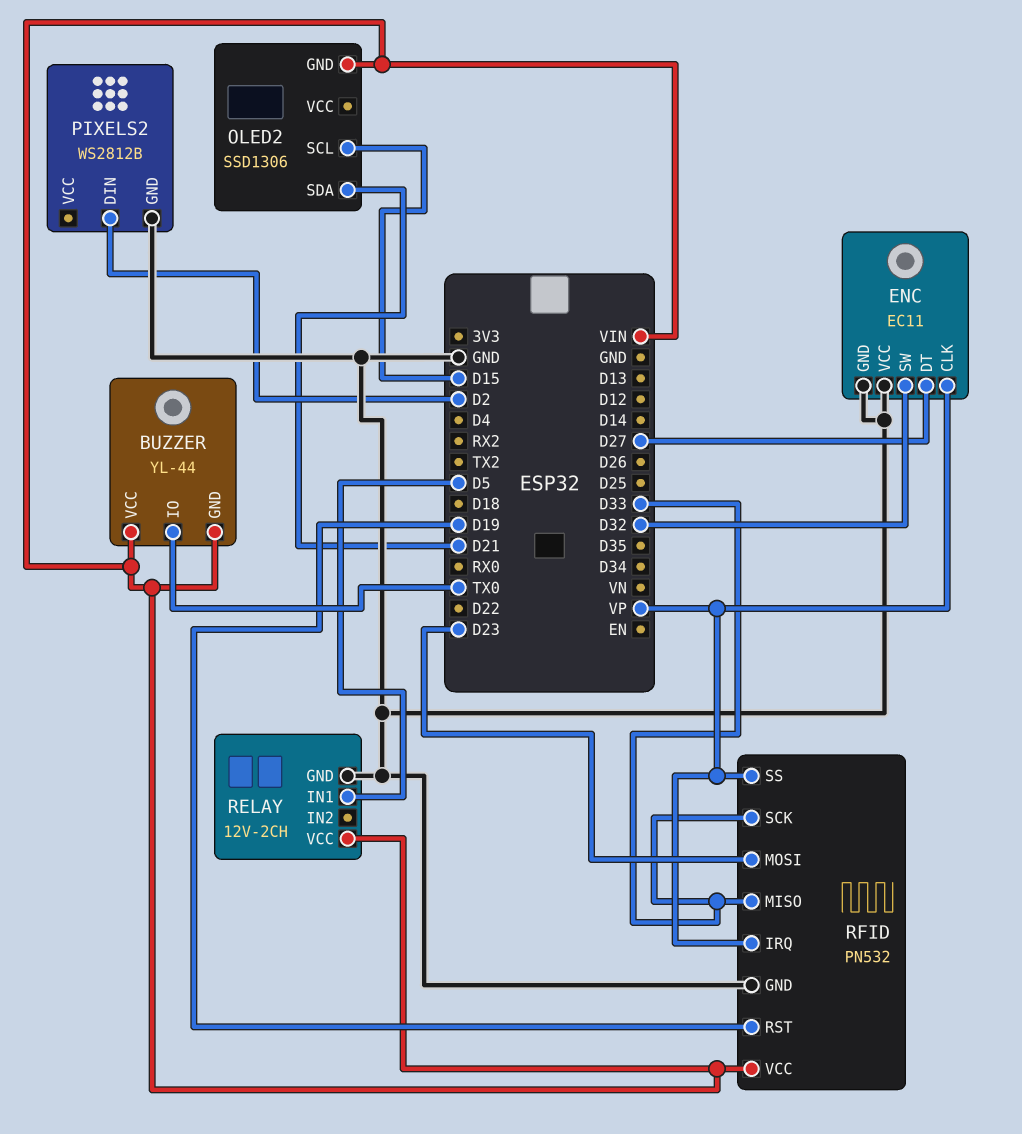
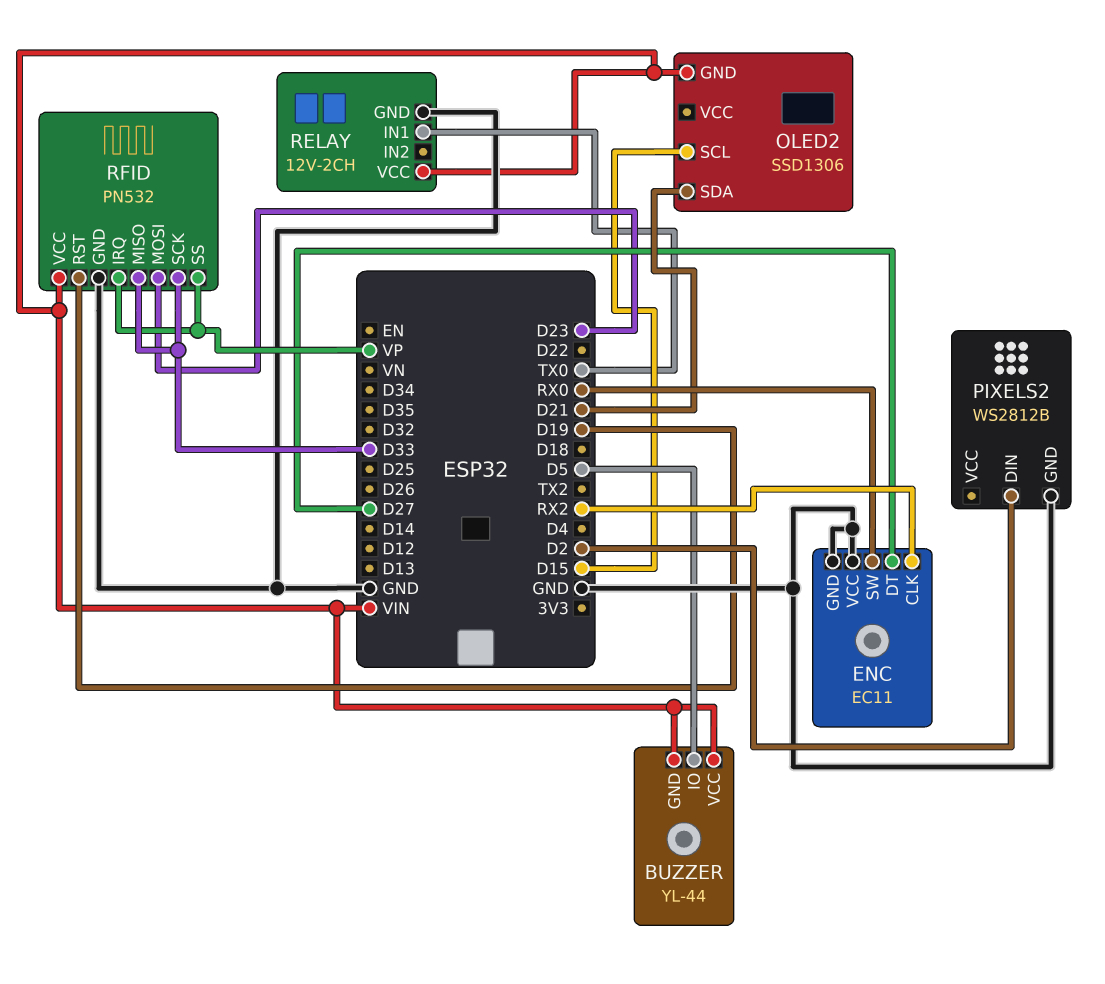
BUZZER pin IO: TX0 -> D5
ENC pin CLK: VP -> RX2
ENC pin SW: D32 -> RX0
RELAY pin IN1: D5 -> TX0

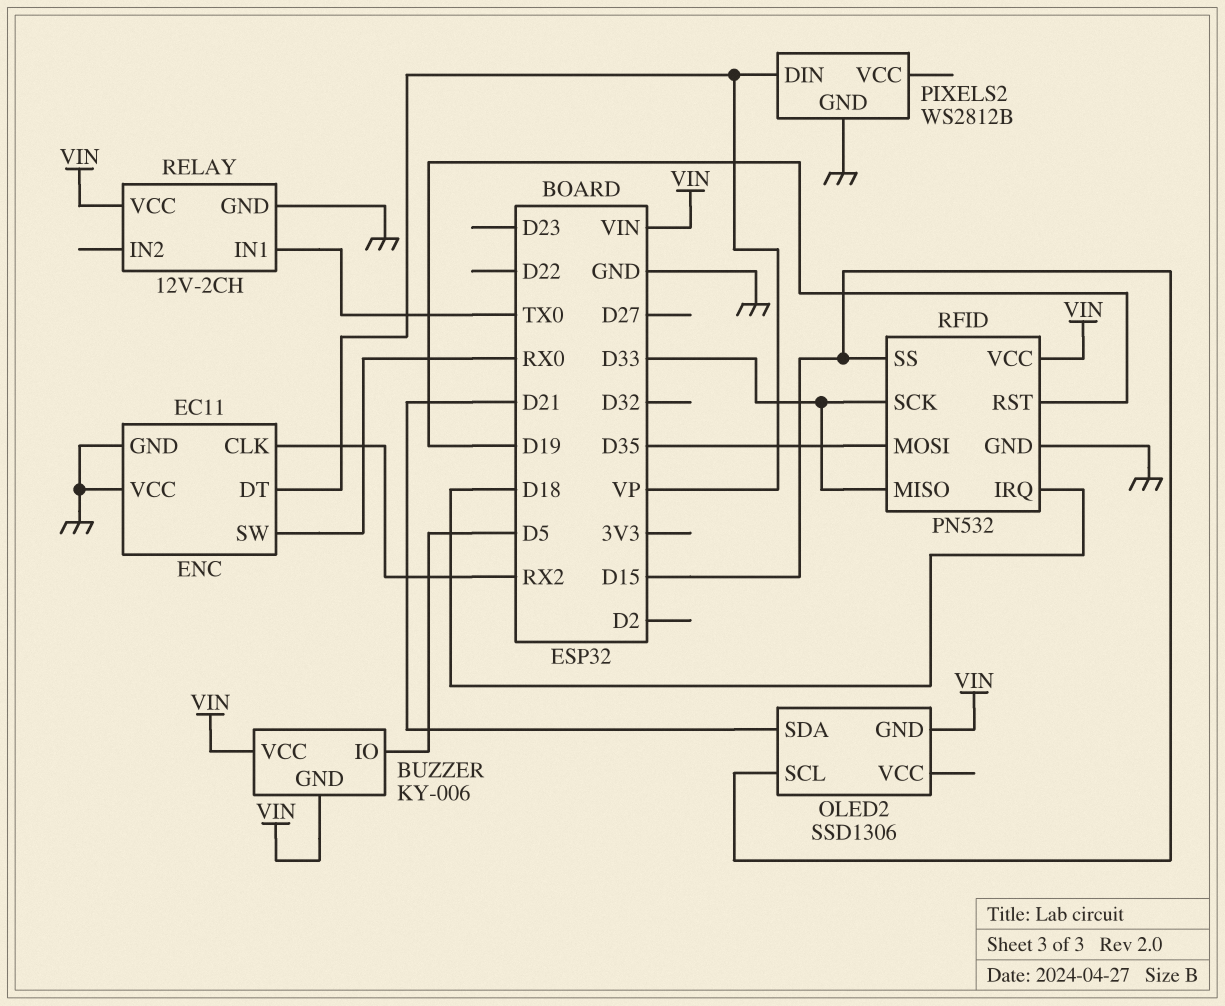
BUZZER: YL-44 -> KY-006
ENC pin DT: D27 -> VP
PIXELS2 pin DIN: D2 -> VP
RFID pin IRQ: VP -> D18
RFID pin MOSI: D23 -> D35
RFID pin SS: VP -> D15

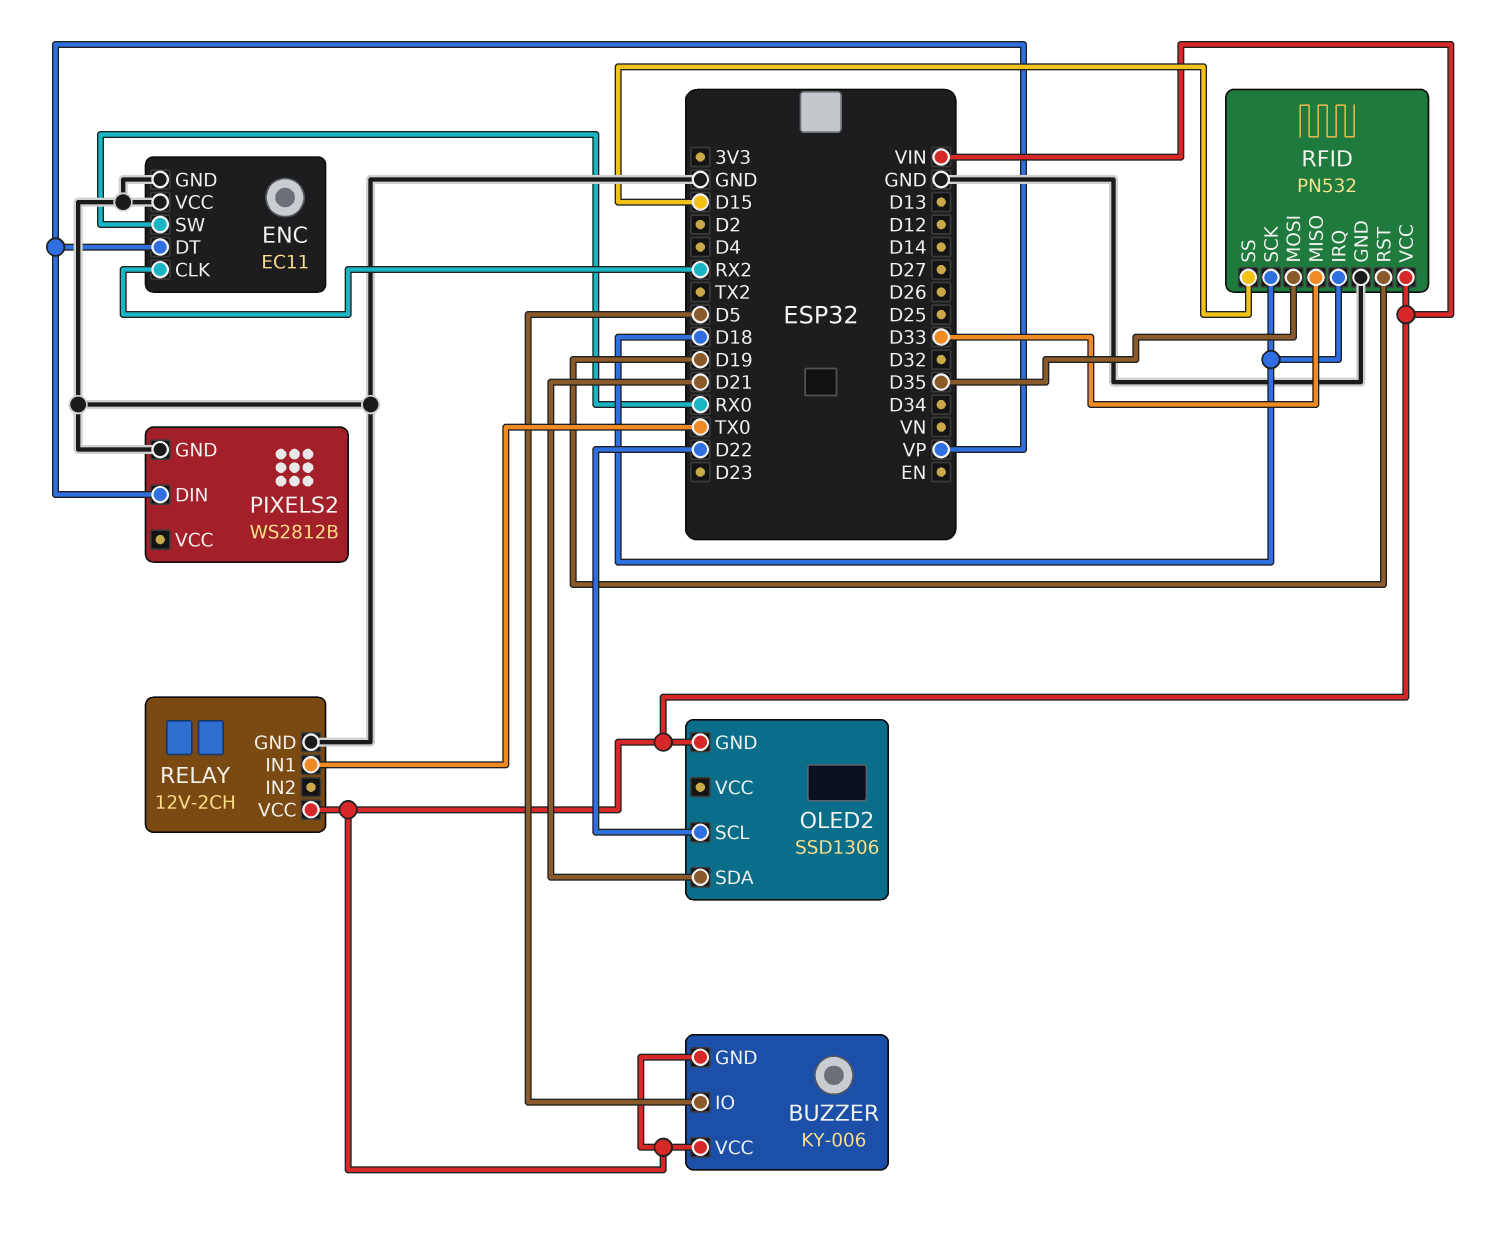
OLED2 pin SCL: D15 -> D22
RFID pin SCK: D33 -> D18

